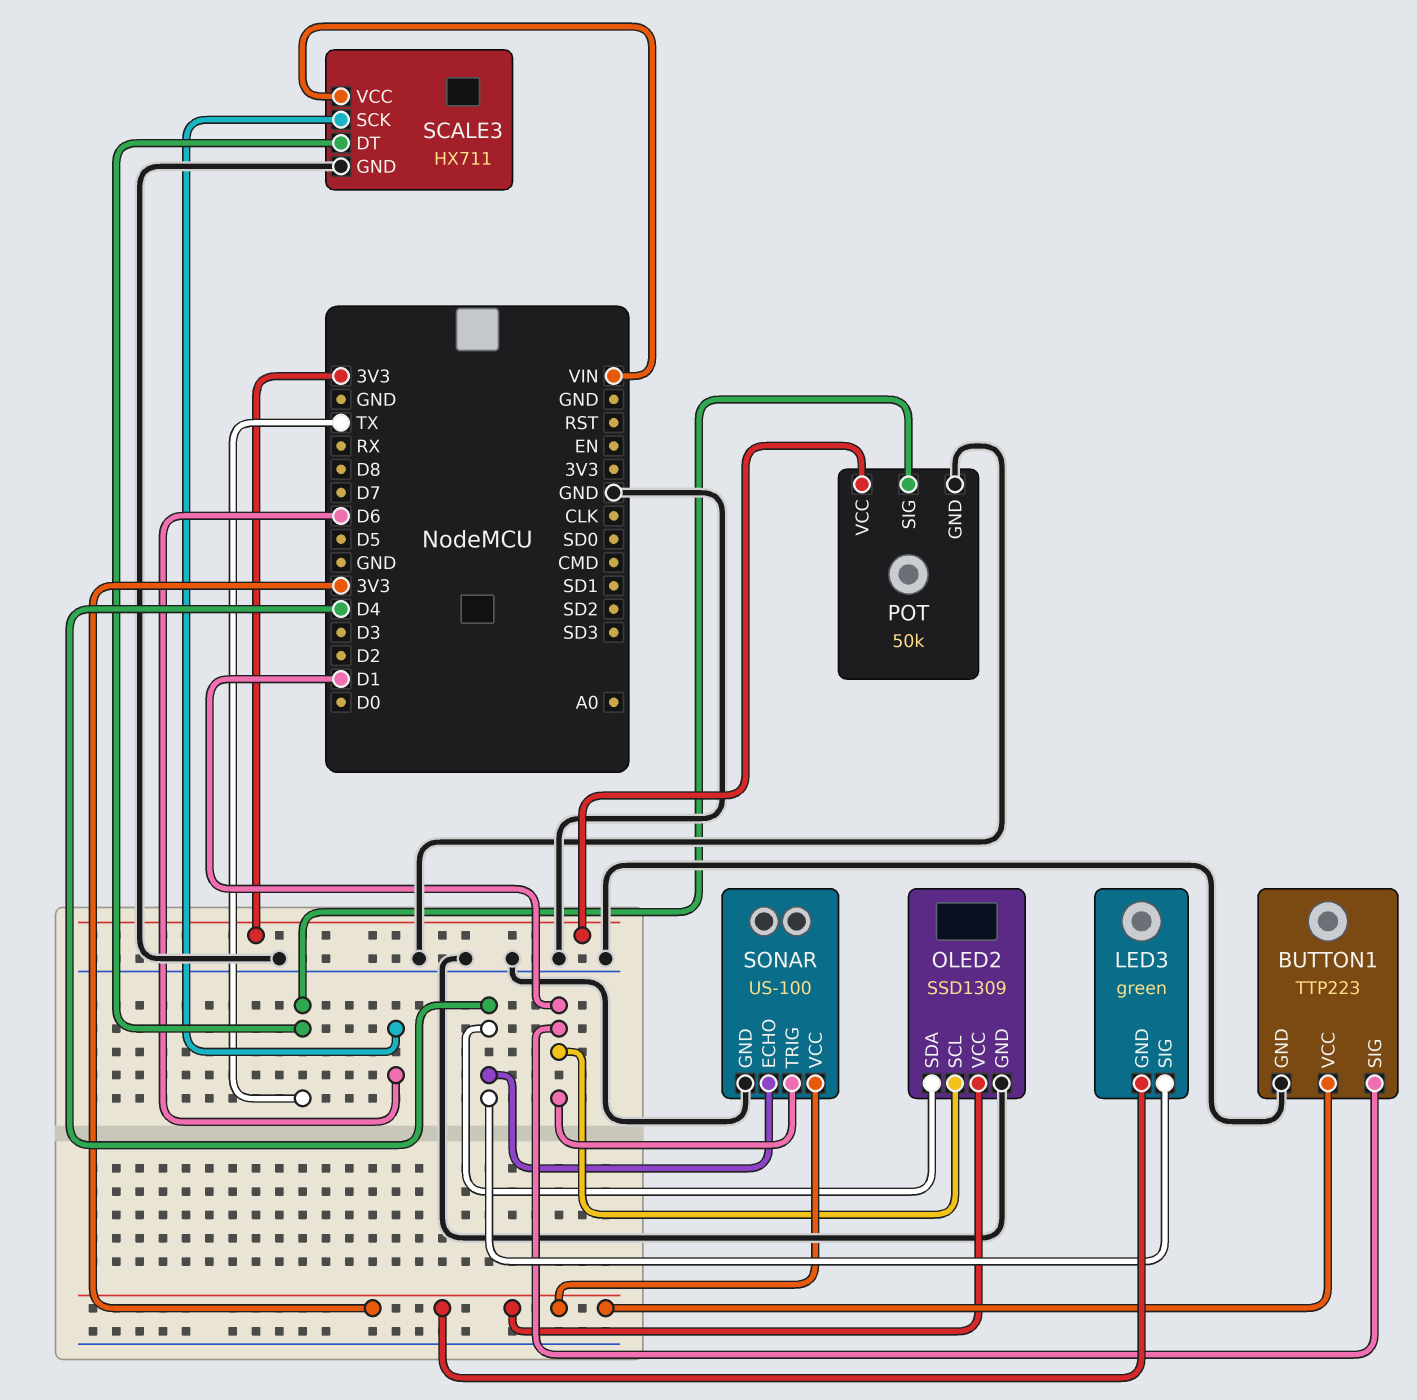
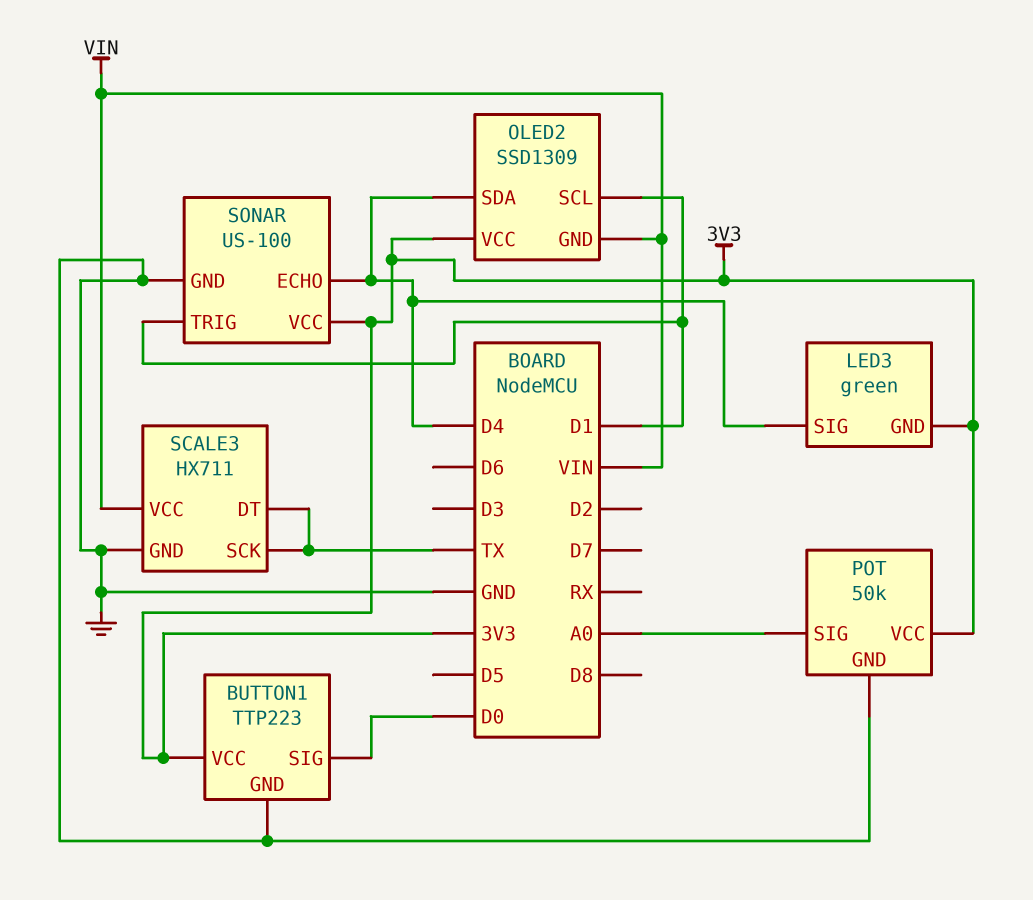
BUTTON1 pin SIG: D1 -> D0
OLED2 pin GND: GND -> VIN
POT pin SIG: TX -> A0
SCALE3 pin SCK: D6 -> TX

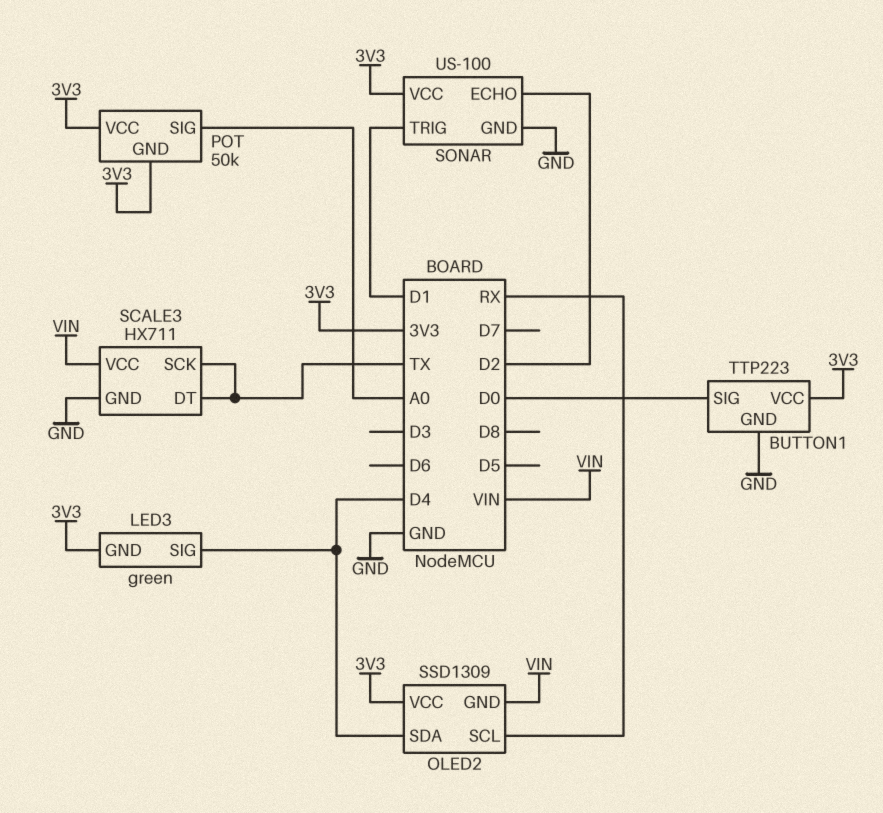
OLED2 pin SCL: D1 -> RX
POT pin GND: GND -> 3V3
SONAR pin ECHO: D4 -> D2

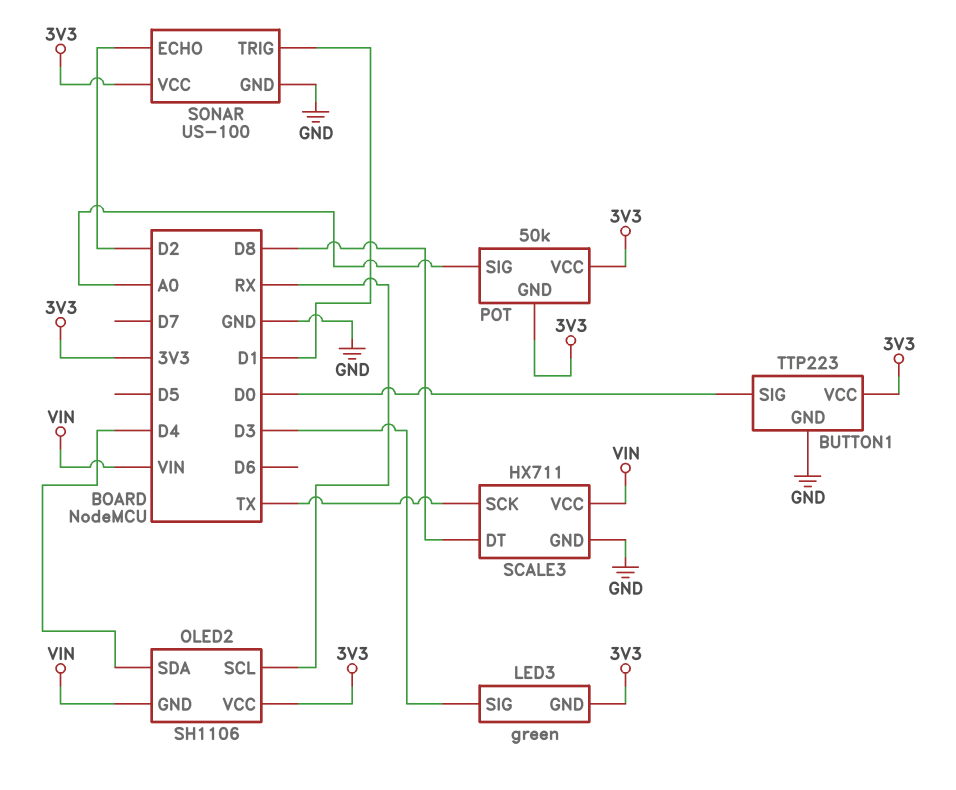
LED3 pin SIG: D4 -> D3
OLED2: SSD1309 -> SH1106
SCALE3 pin DT: TX -> D8

